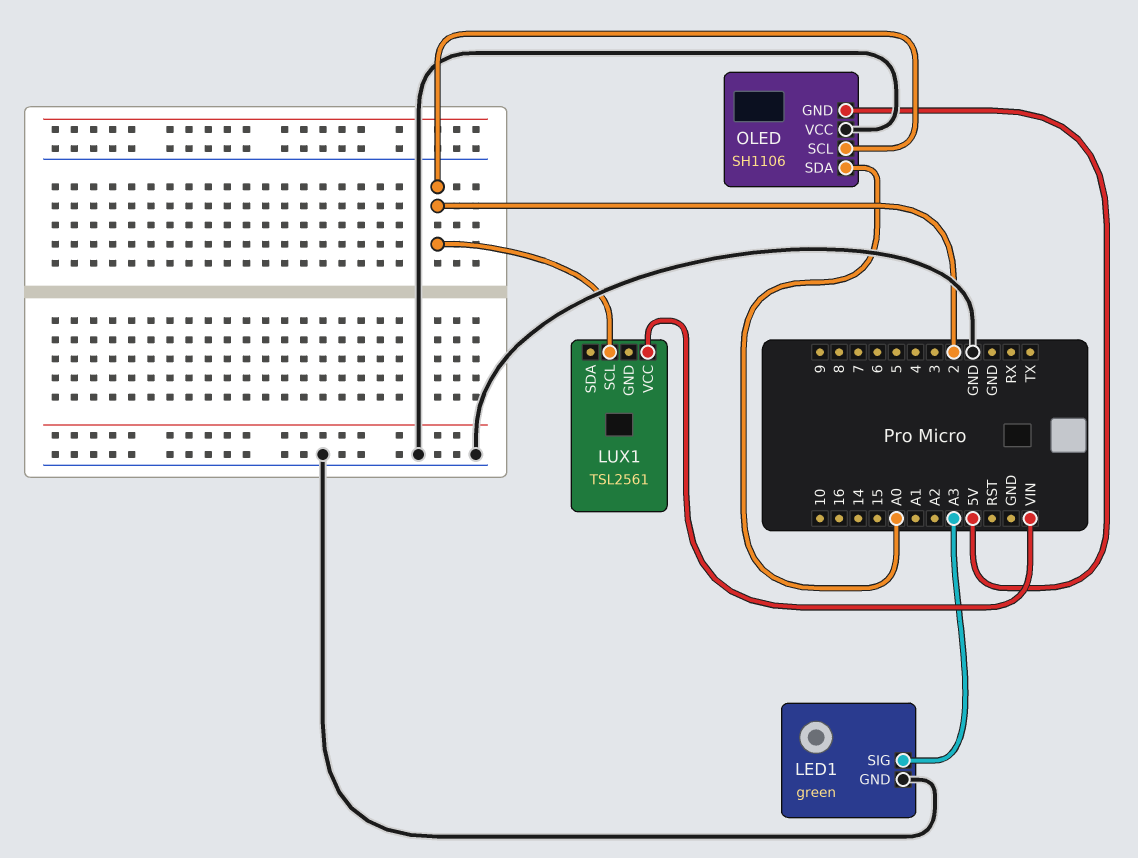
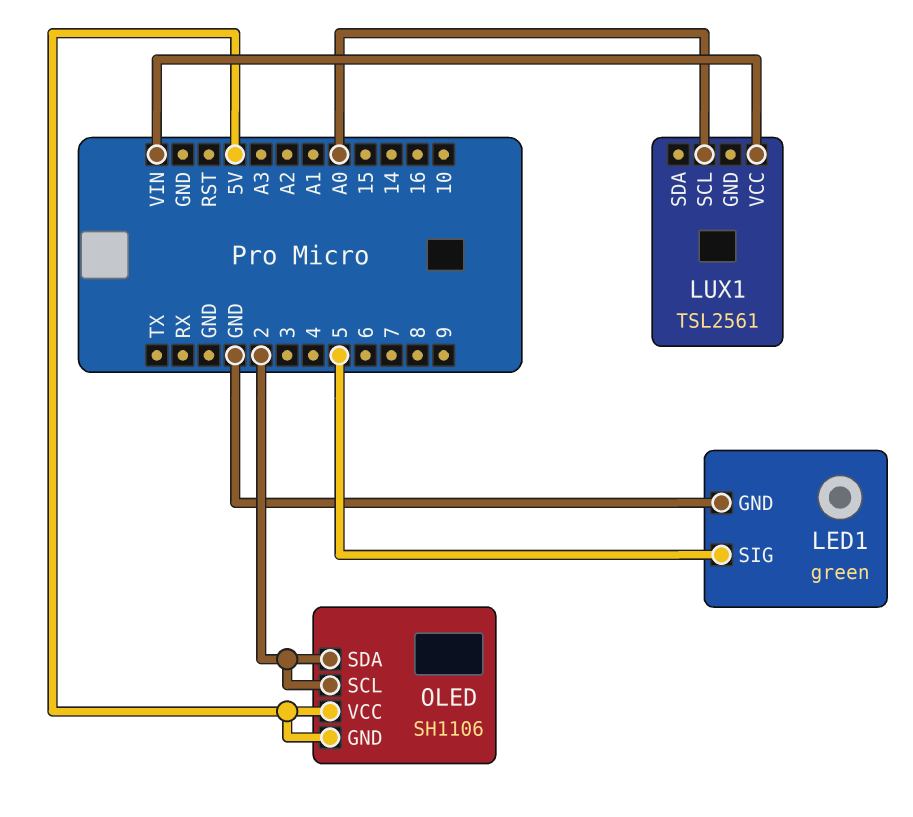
LED1 pin SIG: A3 -> 5
LUX1 pin SCL: 2 -> A0
OLED pin SDA: A0 -> 2
OLED pin VCC: GND -> 5V

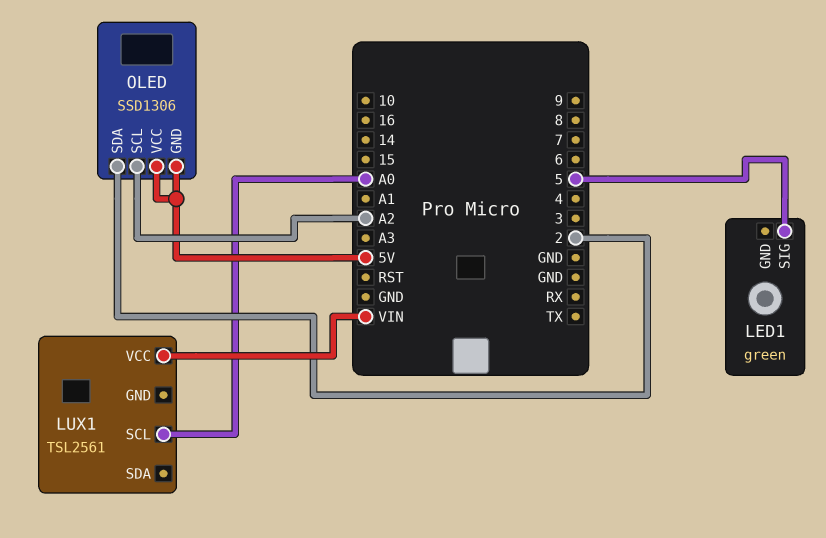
LED1 pin GND: GND -> none
OLED: SH1106 -> SSD1306
OLED pin SCL: 2 -> A2

